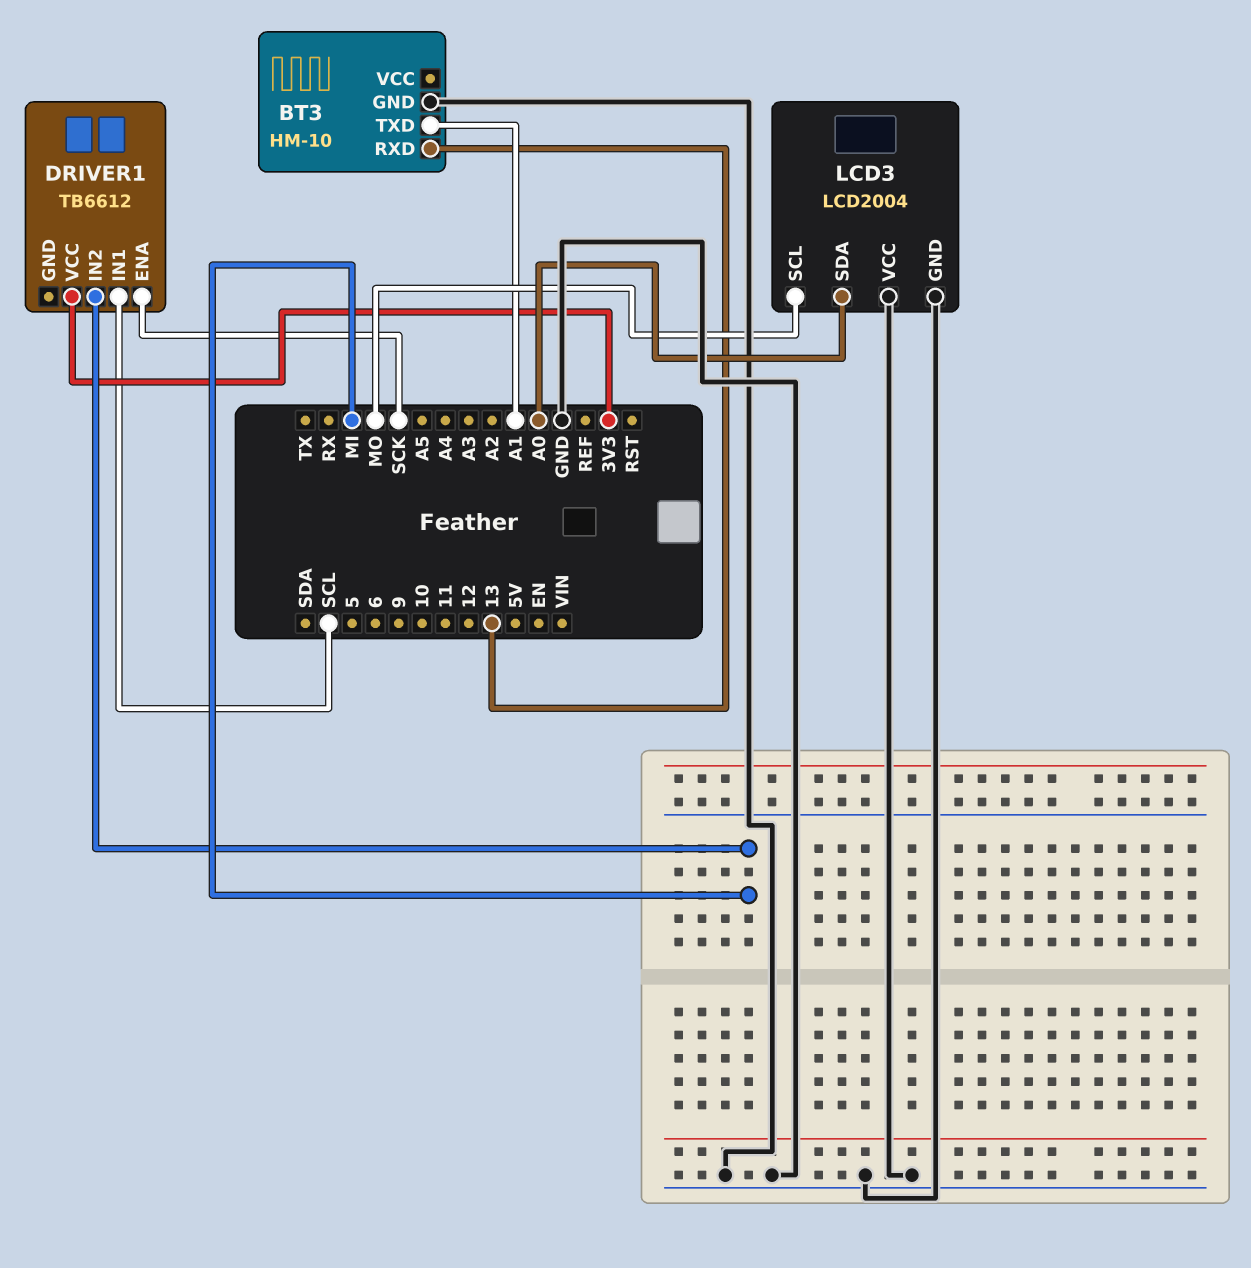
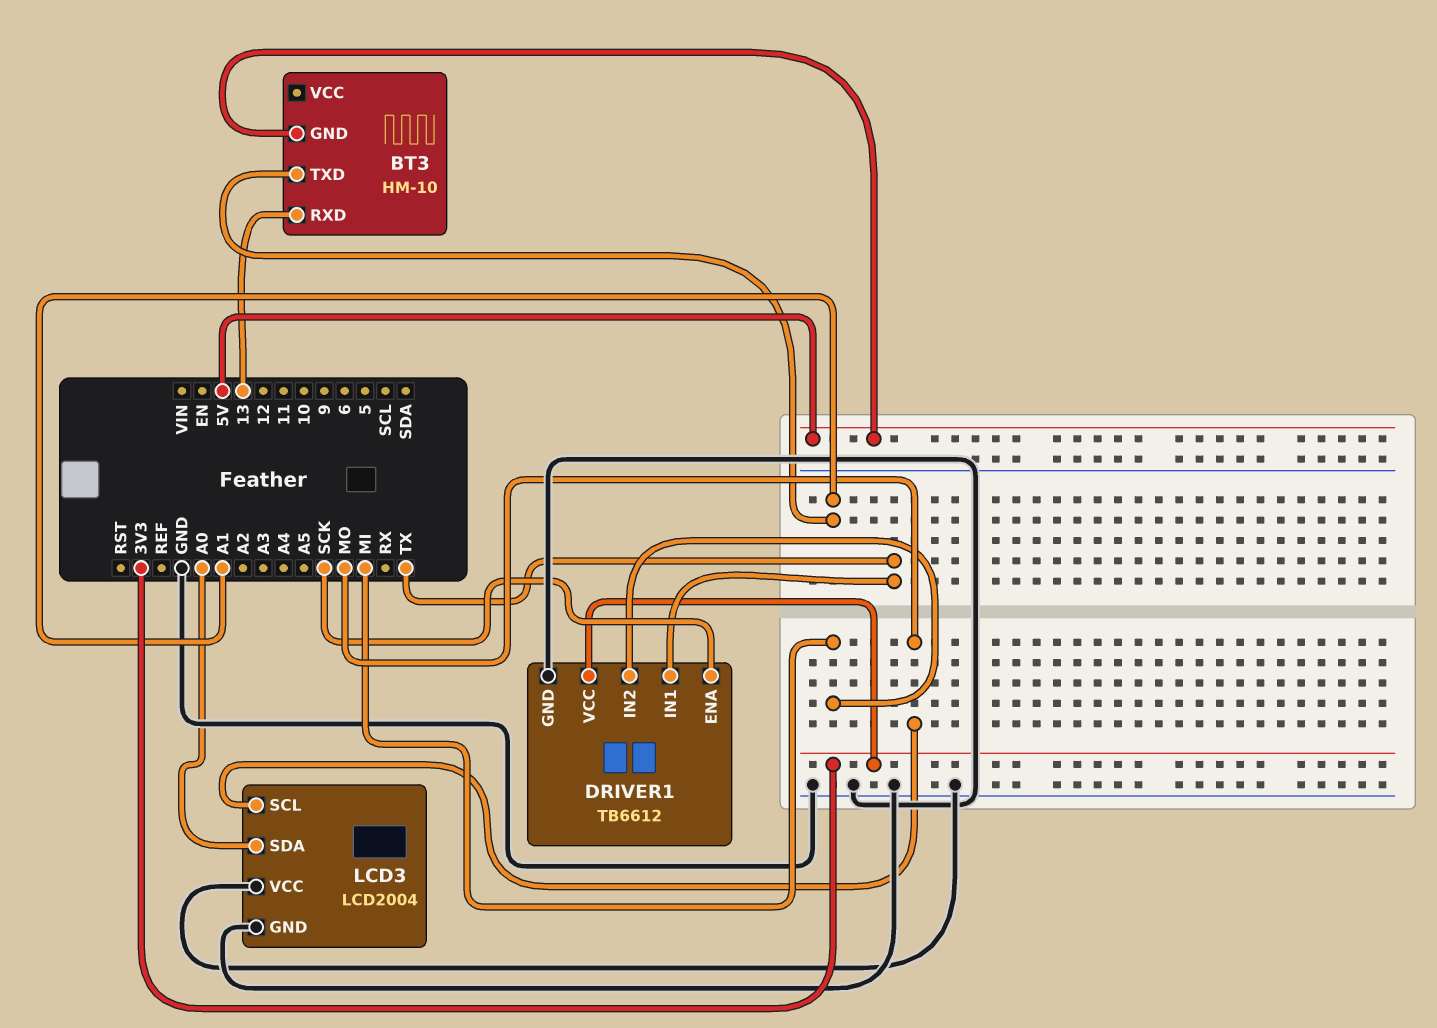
BT3 pin GND: GND -> 5V
DRIVER1 pin GND: none -> GND
DRIVER1 pin IN1: SCL -> TX

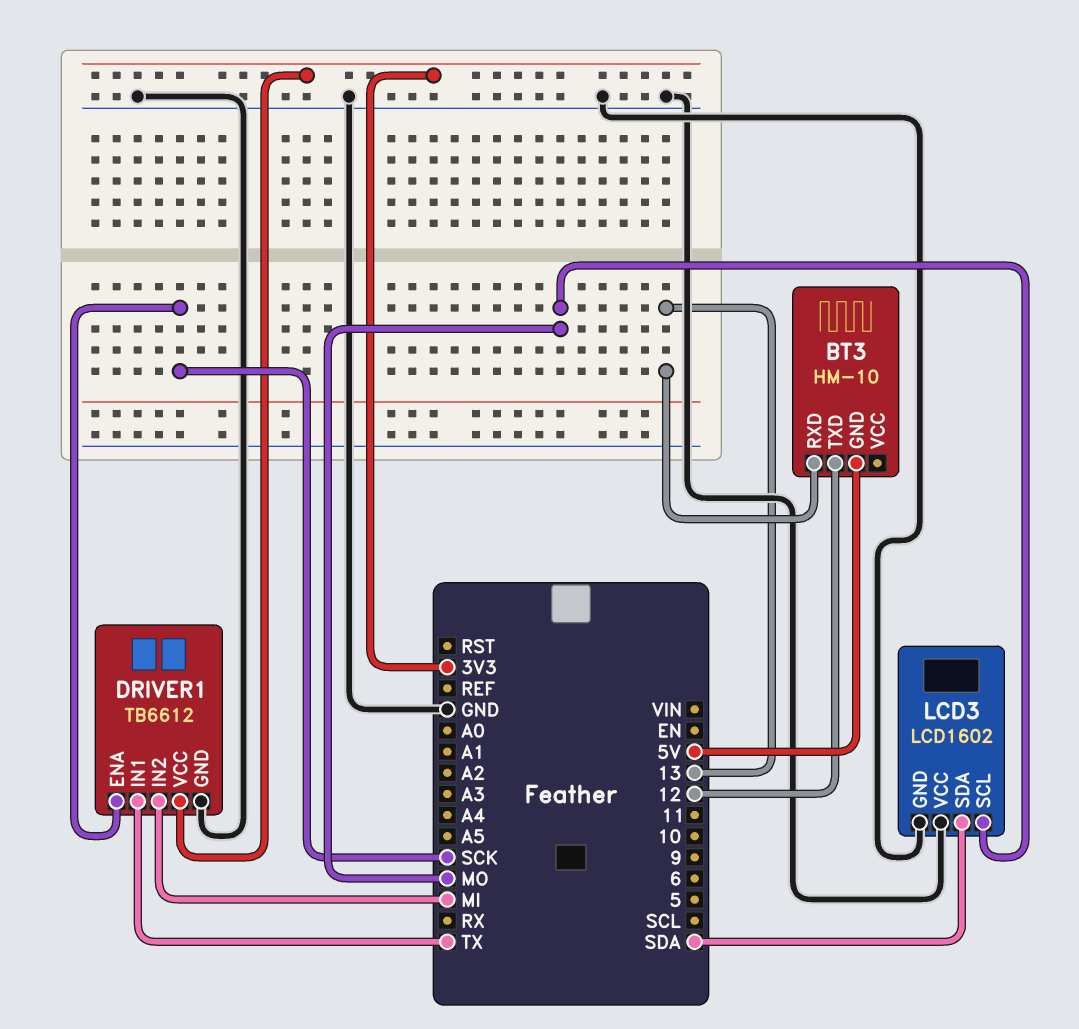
BT3 pin TXD: A1 -> 12
LCD3: LCD2004 -> LCD1602
LCD3 pin SDA: A0 -> SDA

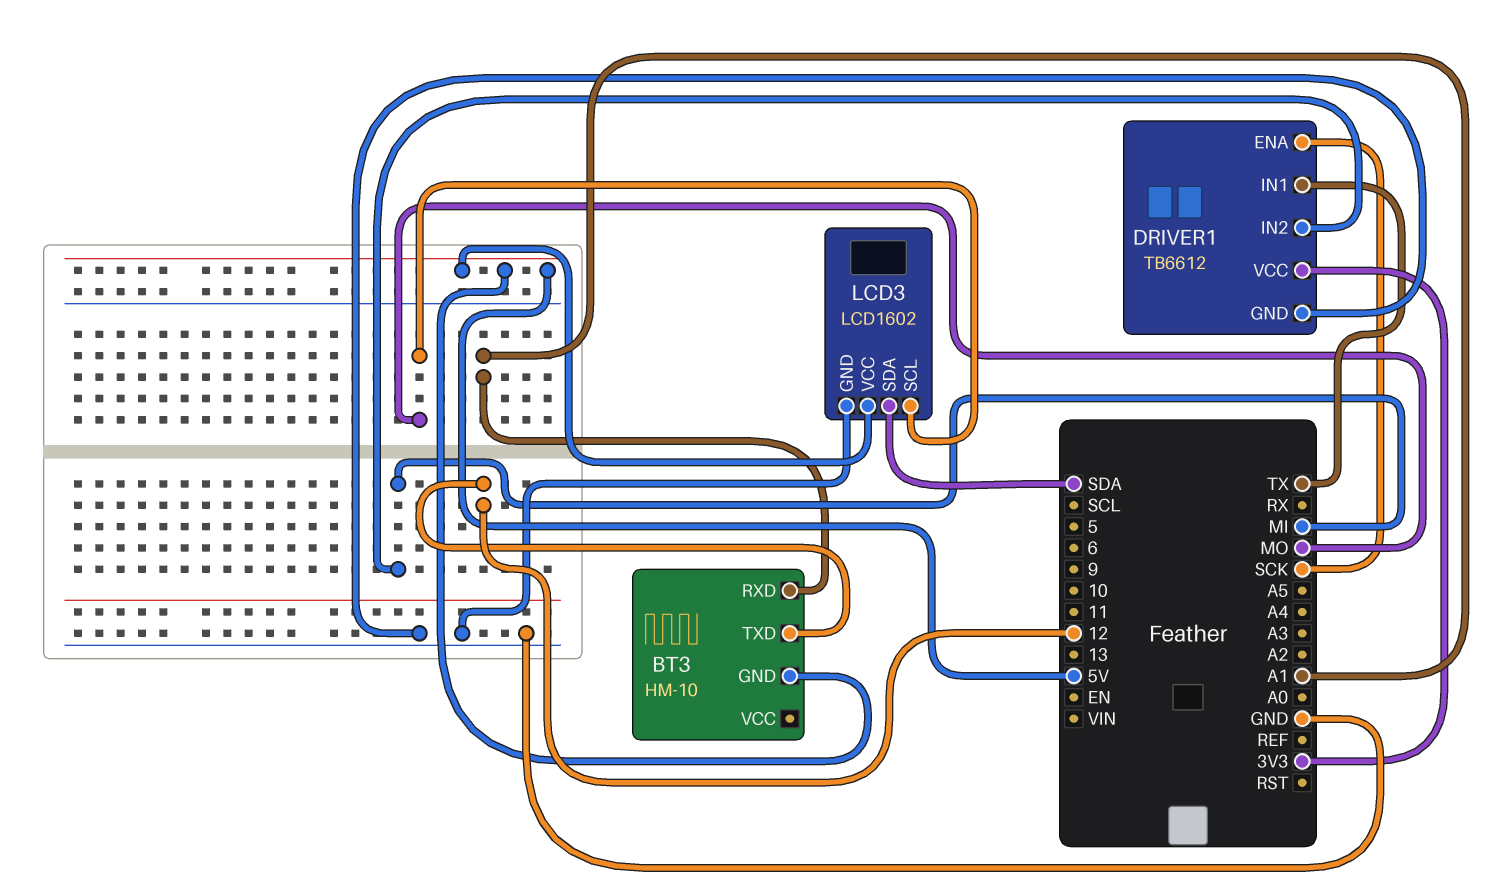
BT3 pin RXD: 13 -> A1
LCD3 pin VCC: GND -> 5V

